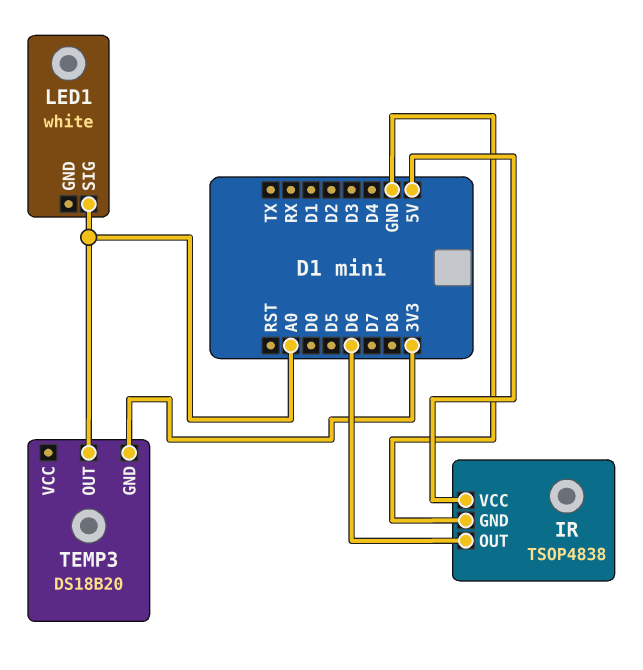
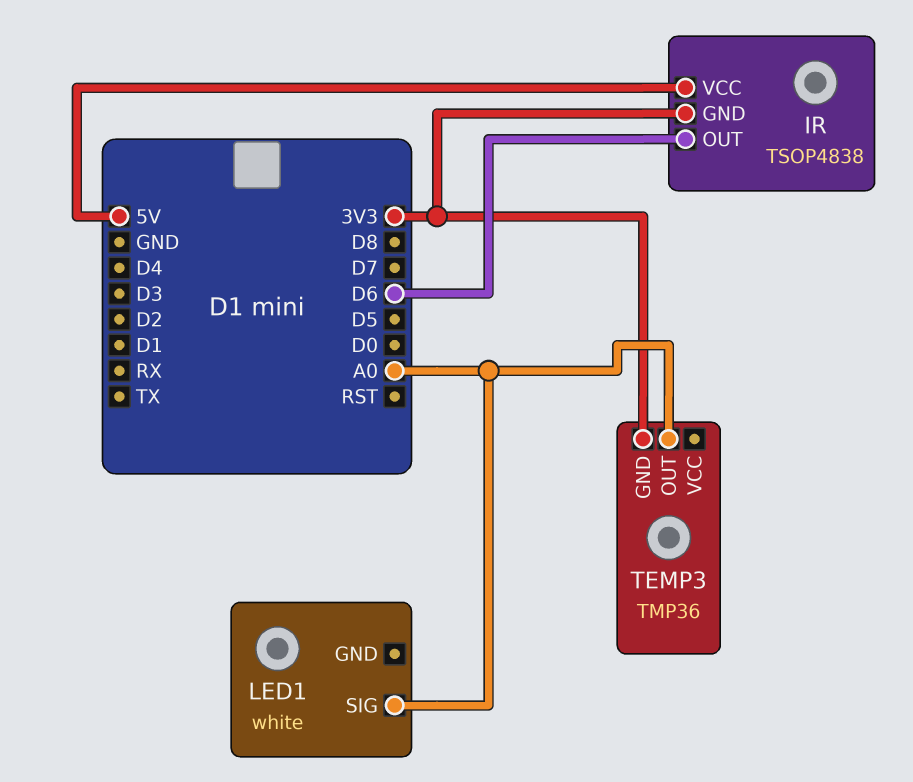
IR pin GND: GND -> 3V3
TEMP3: DS18B20 -> TMP36

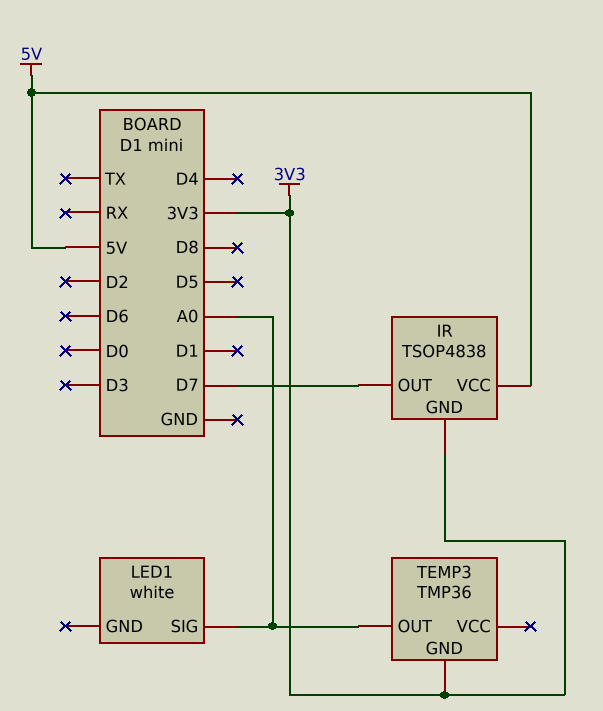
IR pin OUT: D6 -> D7

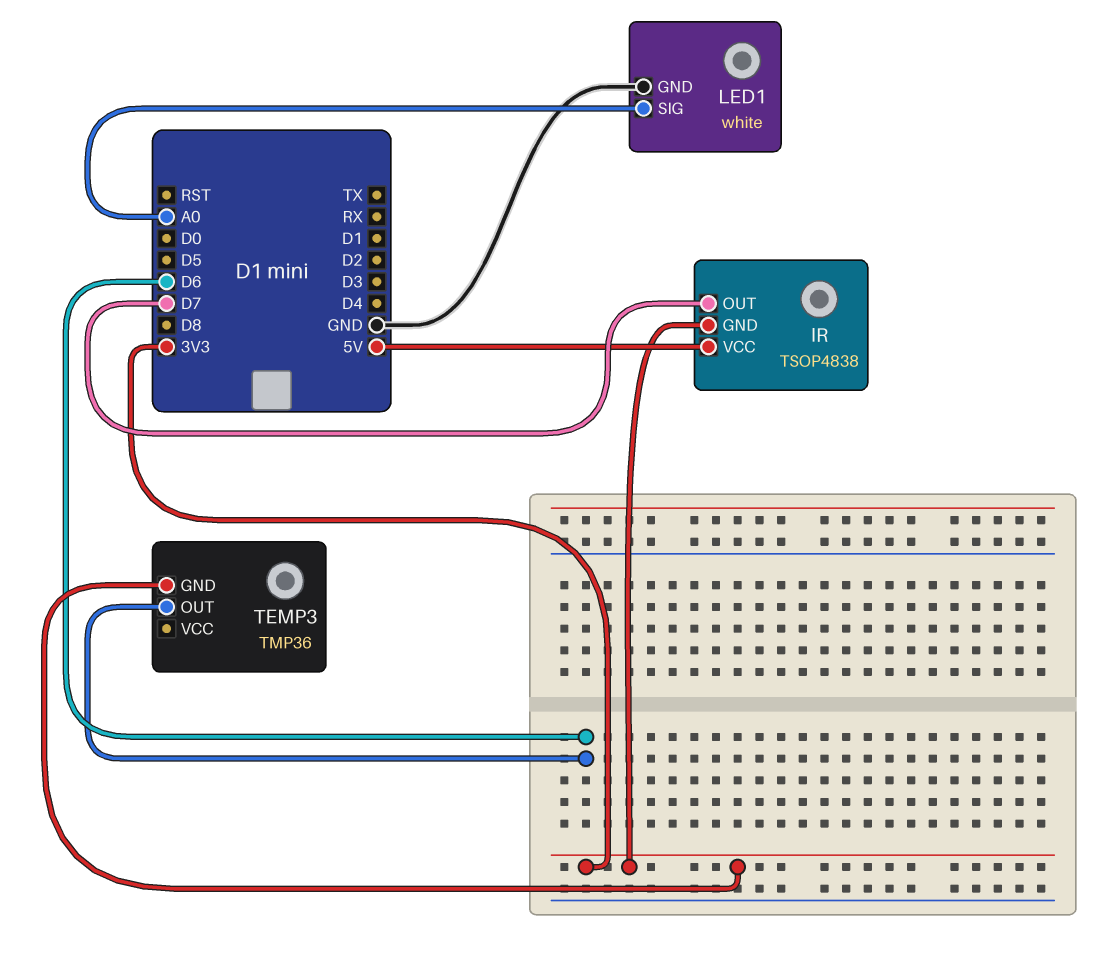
LED1 pin GND: none -> GND
TEMP3 pin OUT: A0 -> D6

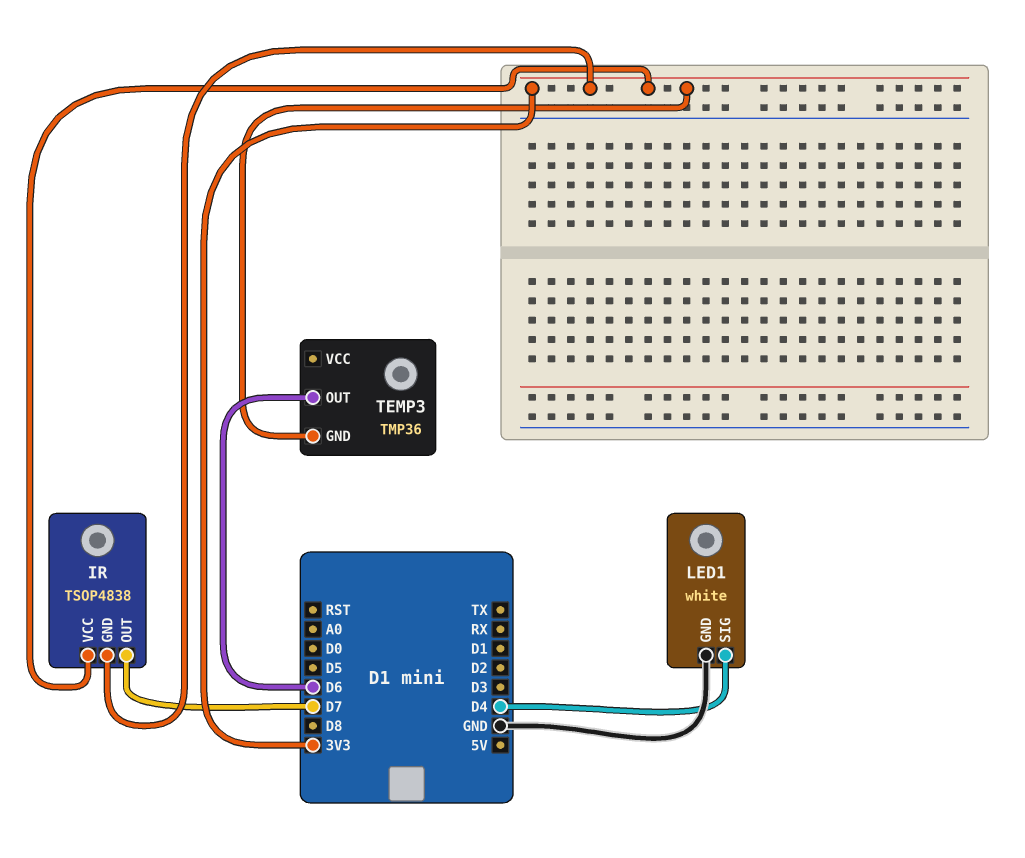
IR pin VCC: 5V -> 3V3
LED1 pin SIG: A0 -> D4

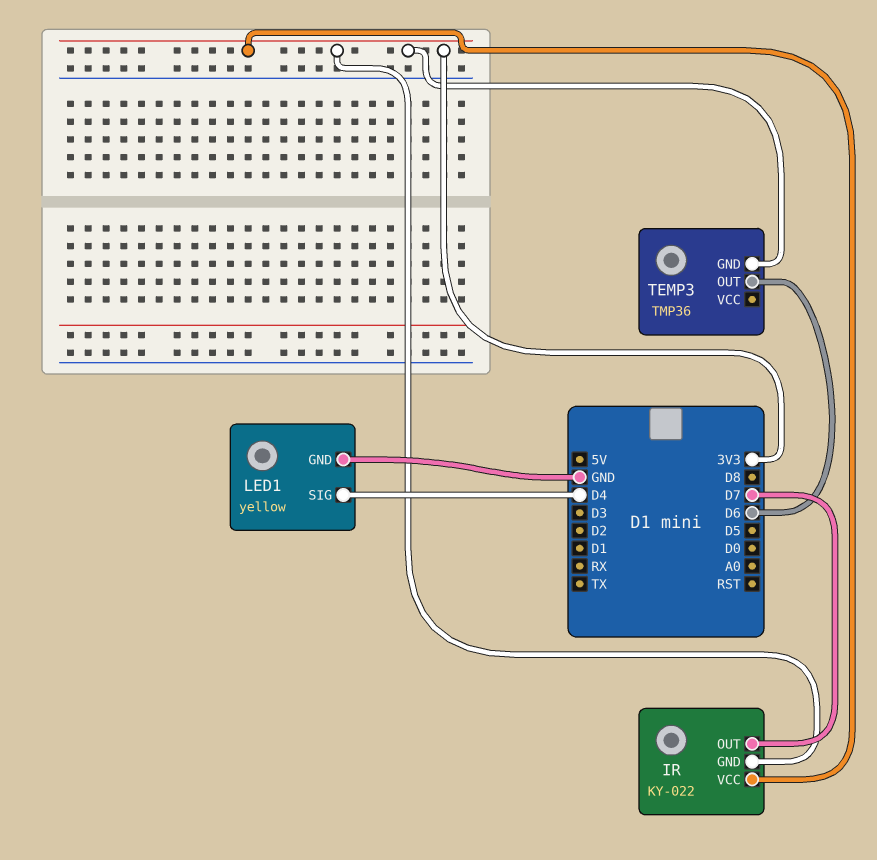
IR: TSOP4838 -> KY-022
LED1: white -> yellow

